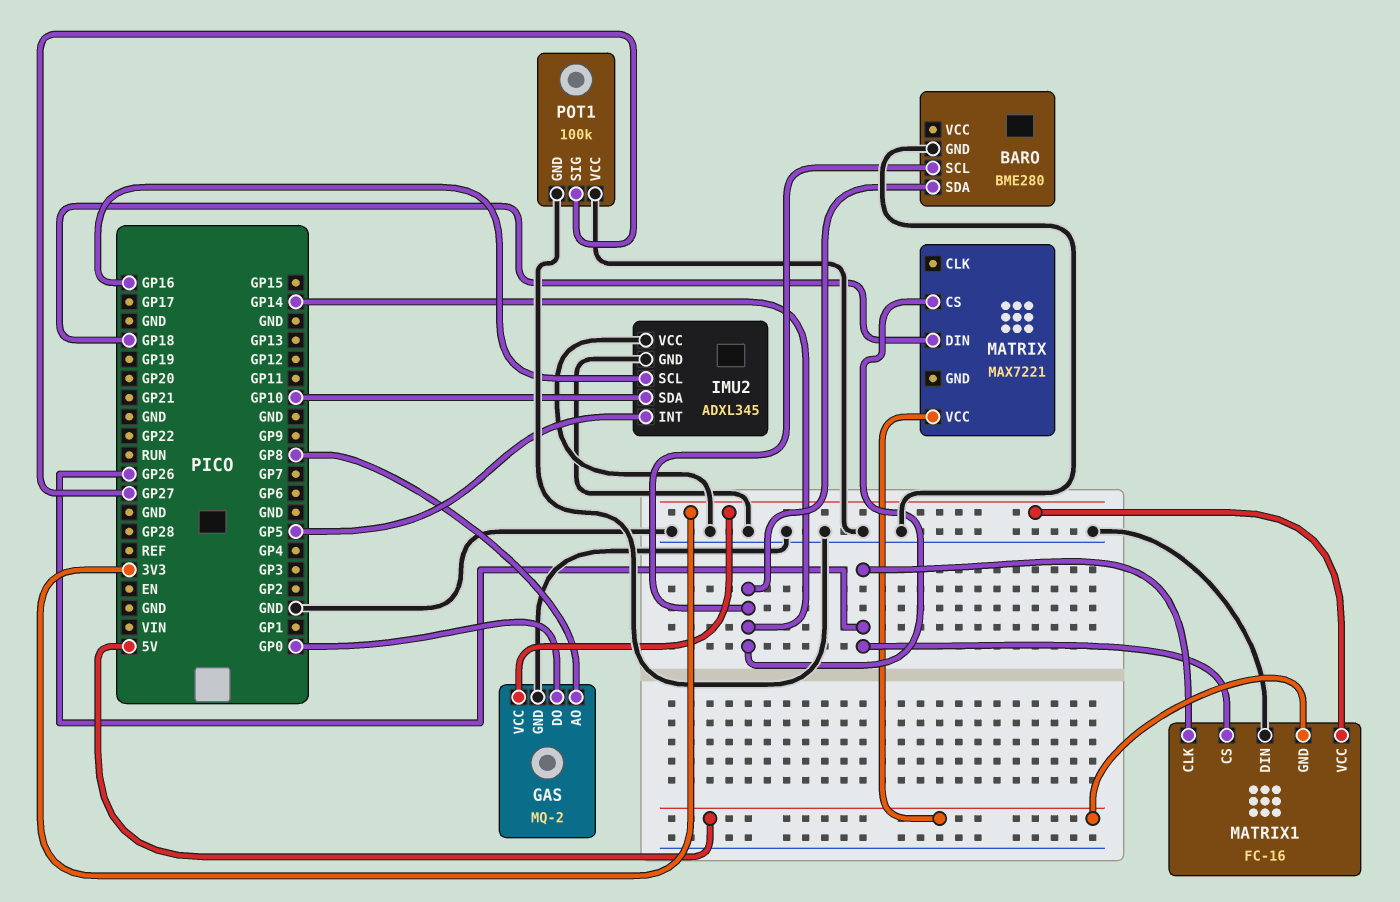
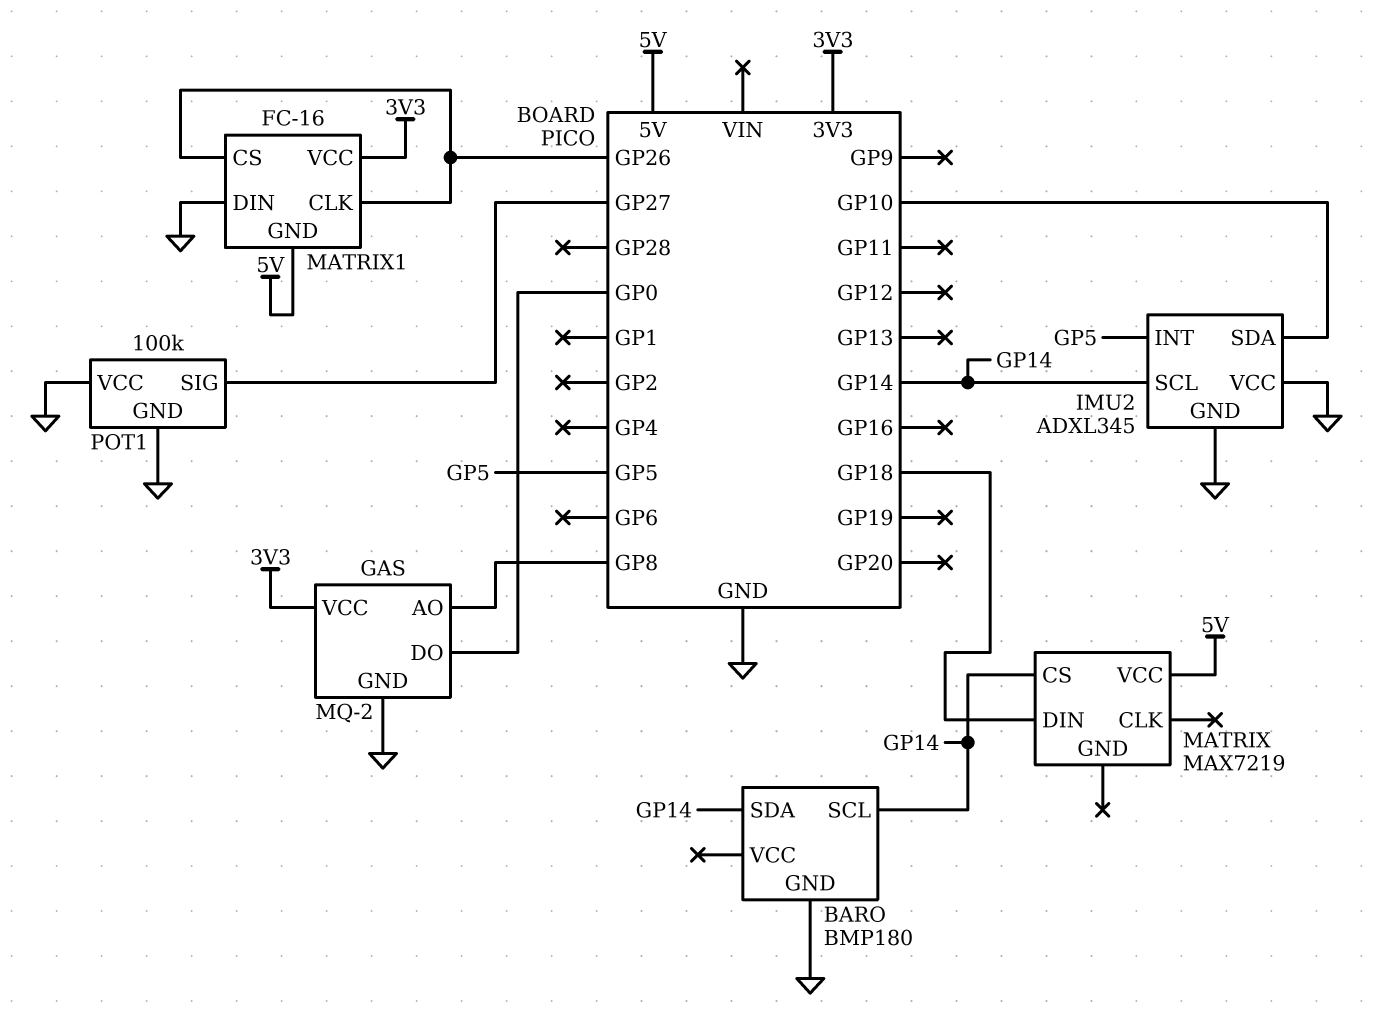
BARO: BME280 -> BMP180
IMU2 pin SCL: GP16 -> GP14
MATRIX: MAX7221 -> MAX7219

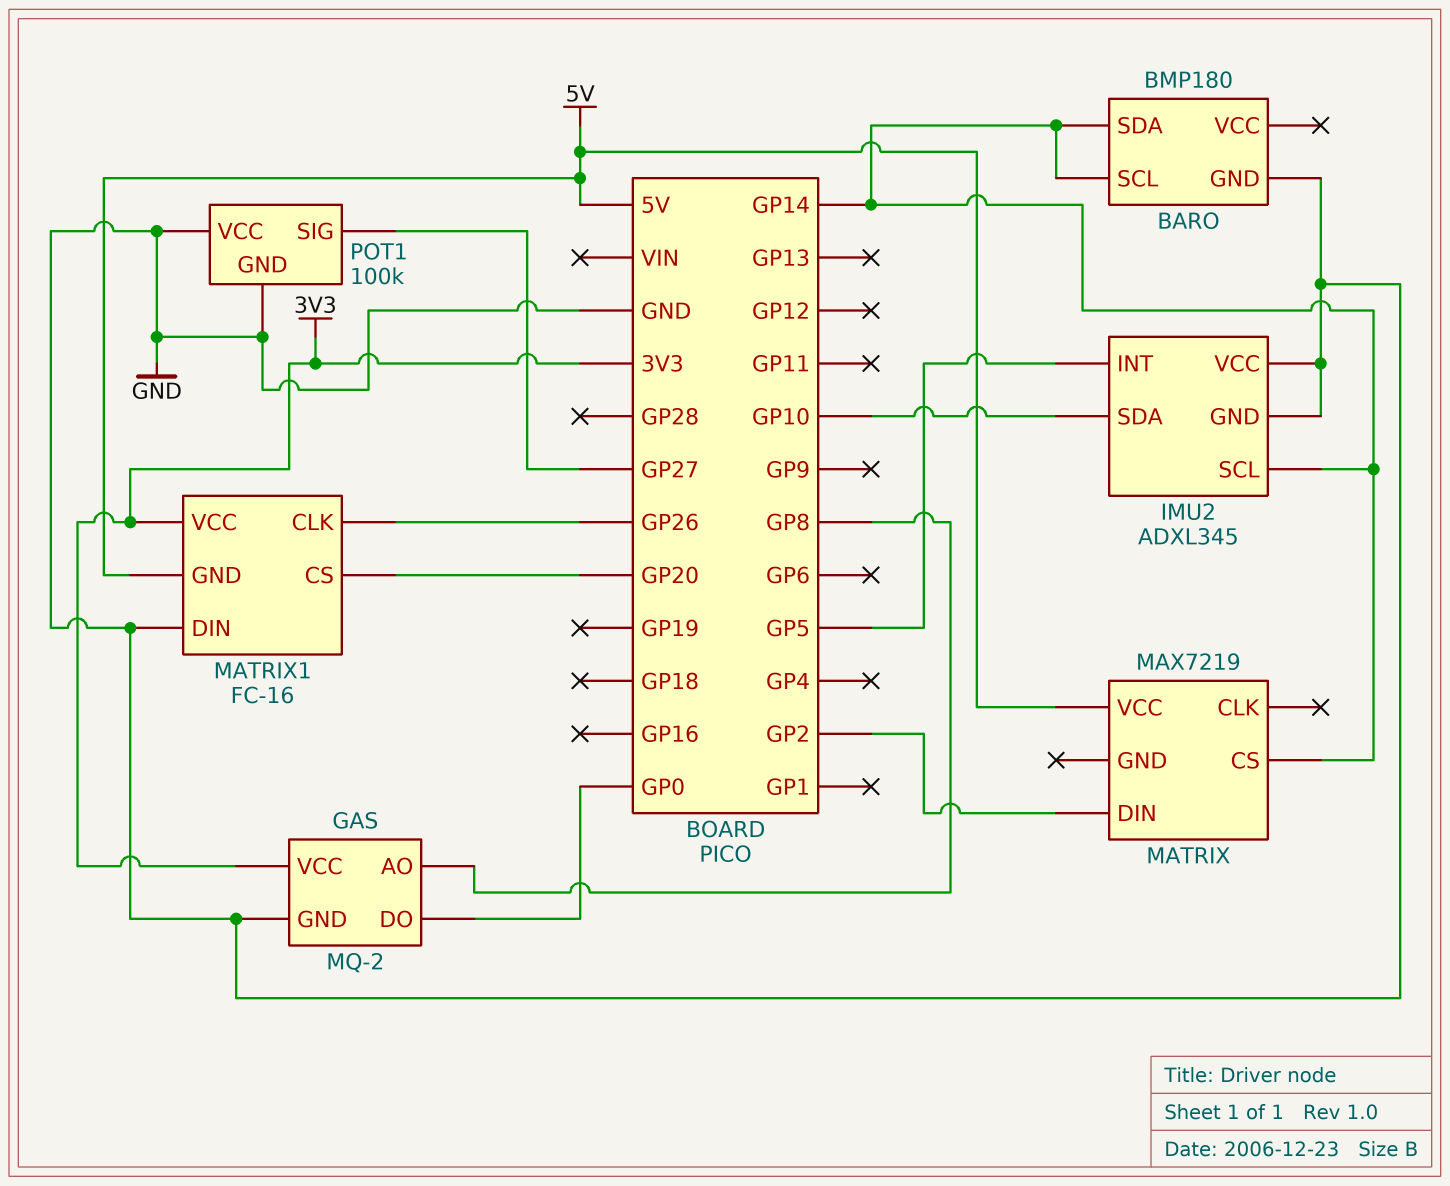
MATRIX pin DIN: GP18 -> GP2
MATRIX1 pin CS: GP26 -> GP20

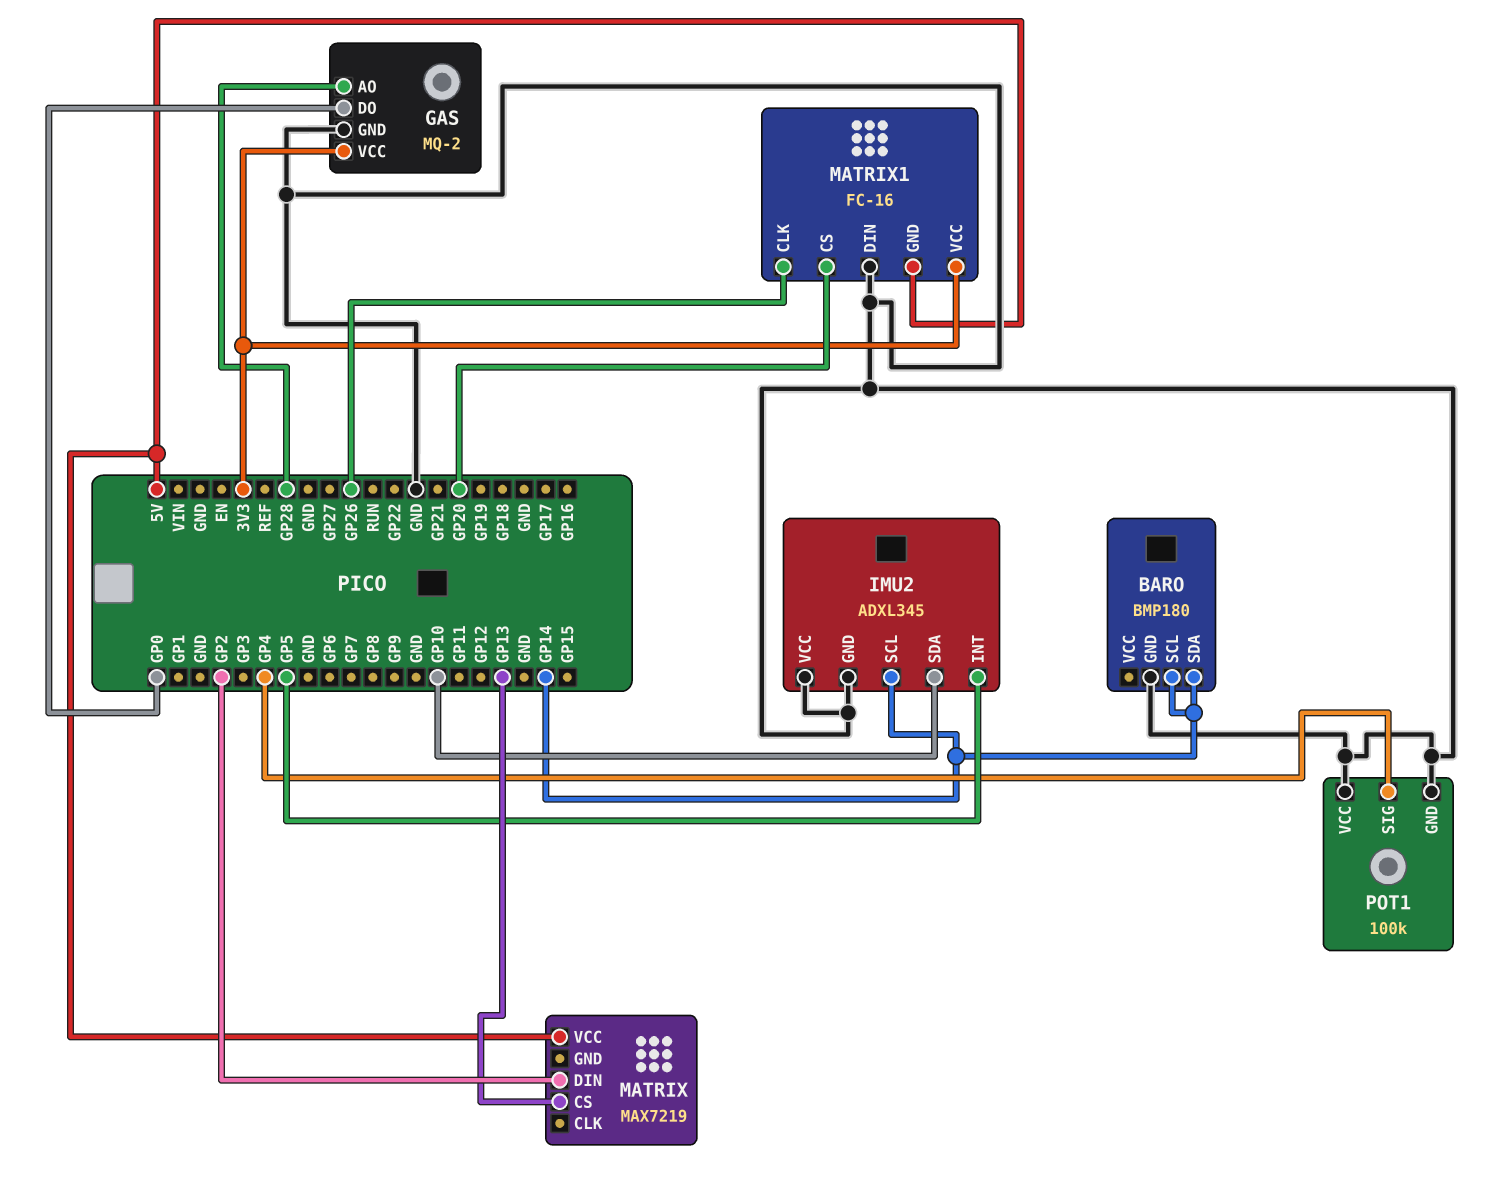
GAS pin AO: GP8 -> GP28
MATRIX pin CS: GP14 -> GP13
POT1 pin SIG: GP27 -> GP4

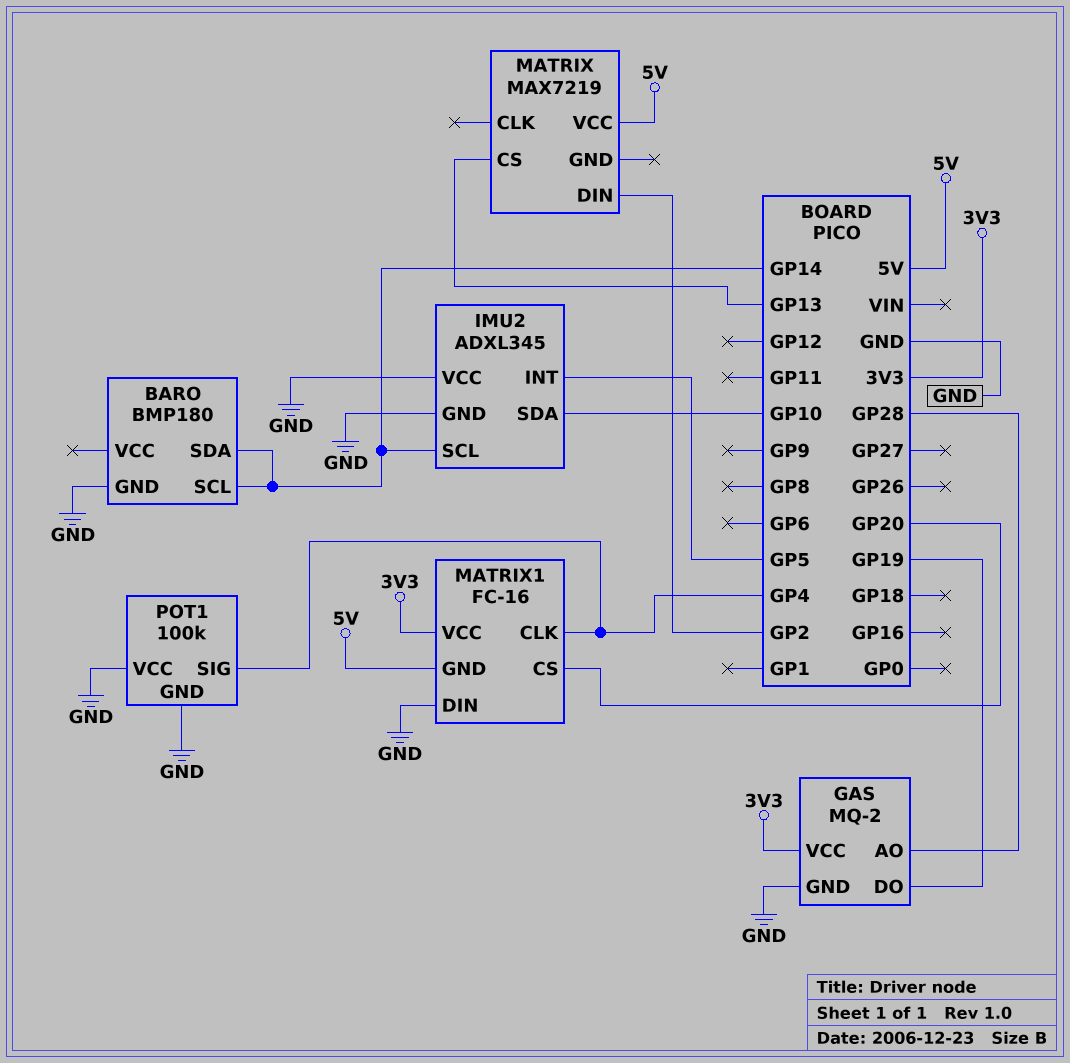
GAS pin DO: GP0 -> GP19
MATRIX1 pin CLK: GP26 -> GP4

